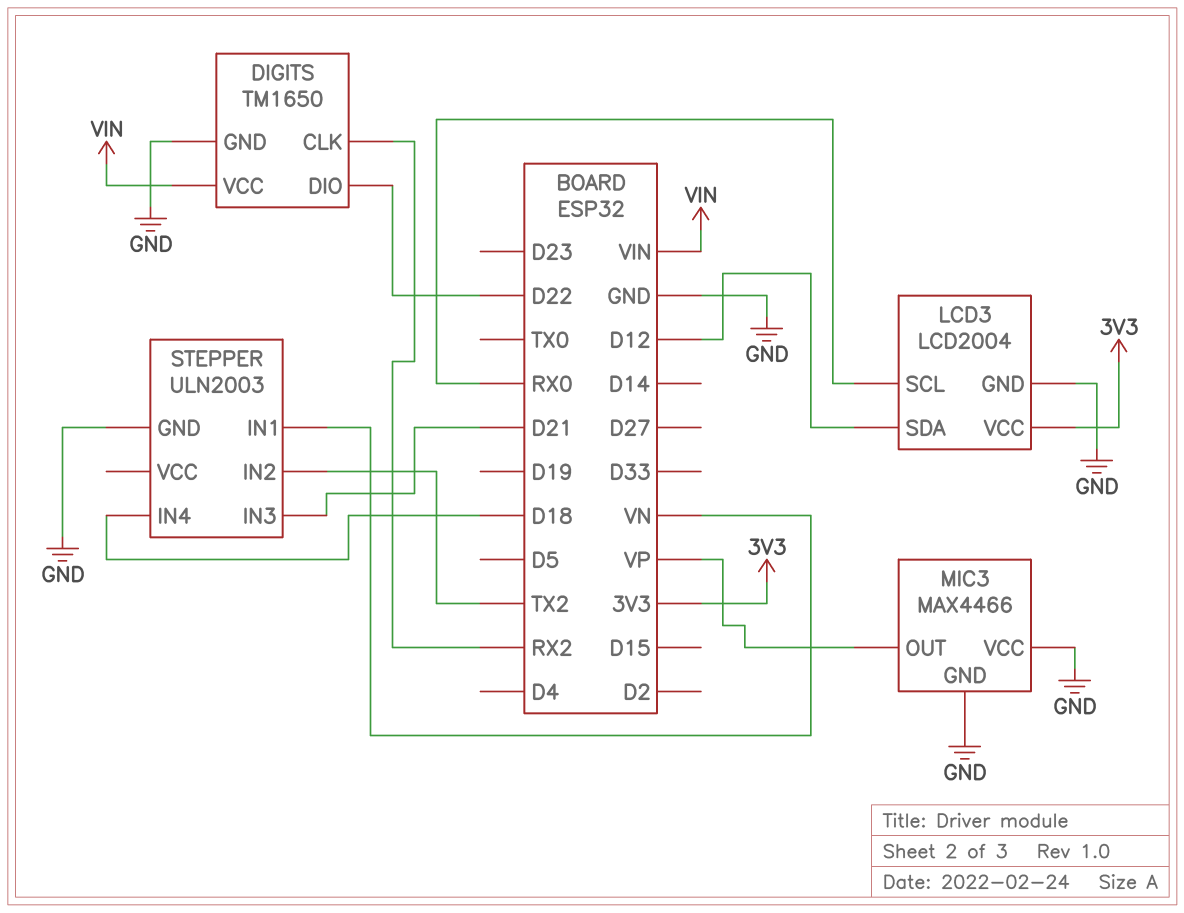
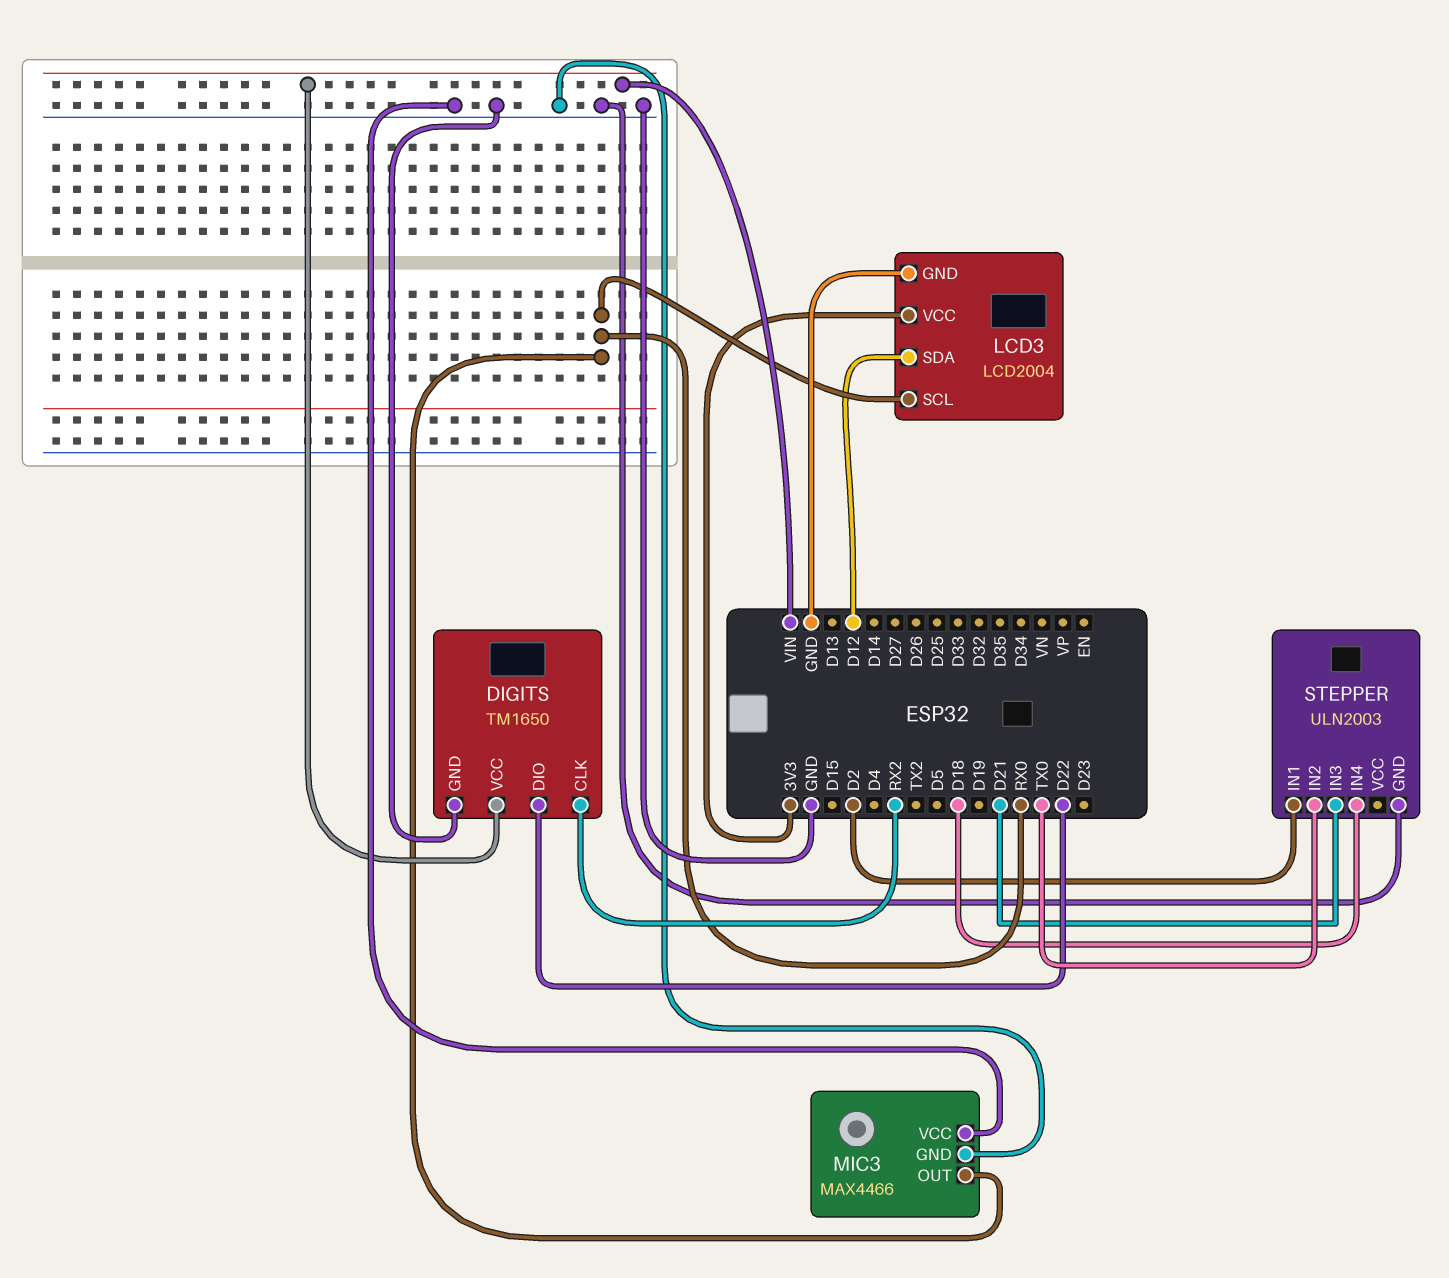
MIC3 pin OUT: VP -> RX0
STEPPER pin IN1: VN -> D2
STEPPER pin IN2: TX2 -> TX0

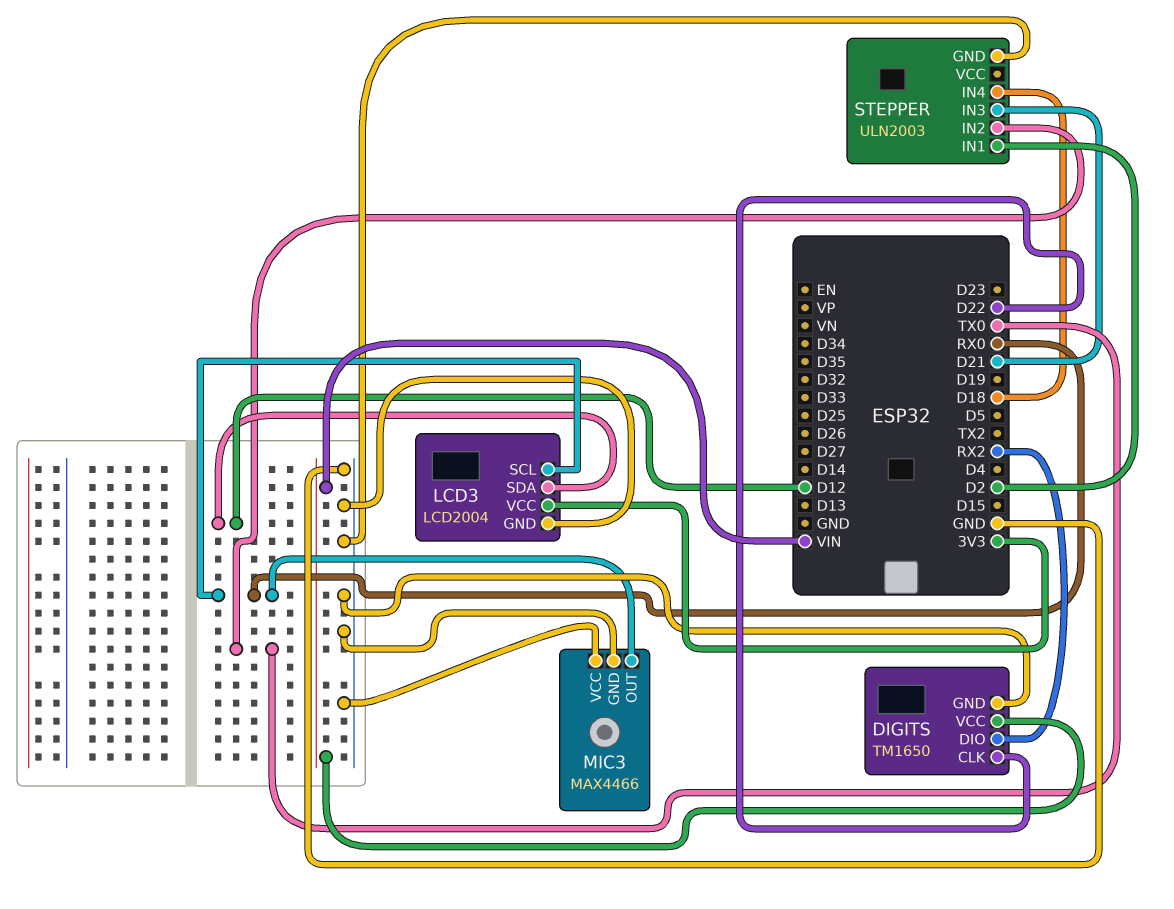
DIGITS pin CLK: RX2 -> D22
DIGITS pin DIO: D22 -> RX2

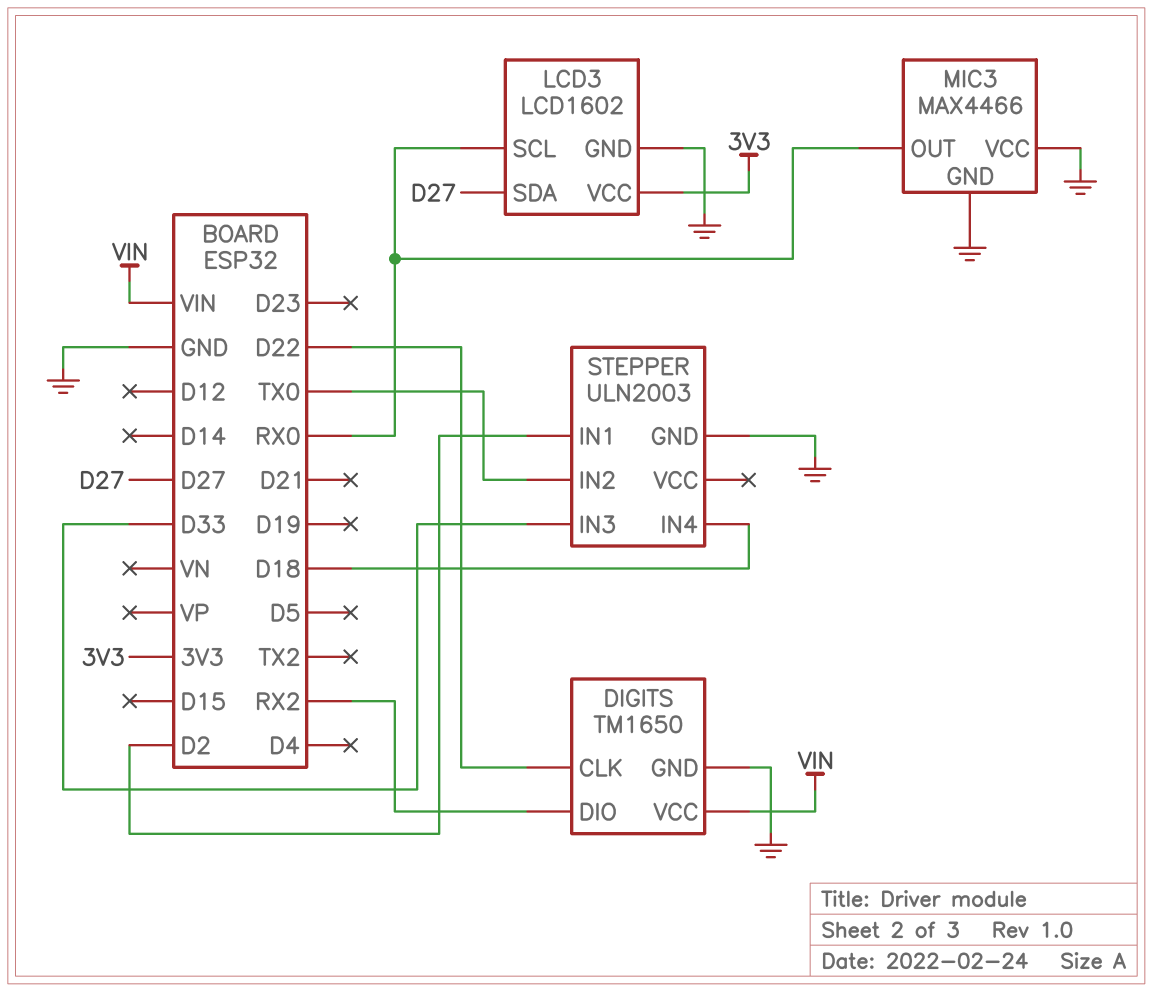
LCD3: LCD2004 -> LCD1602
LCD3 pin SDA: D12 -> D27
STEPPER pin IN3: D21 -> D33

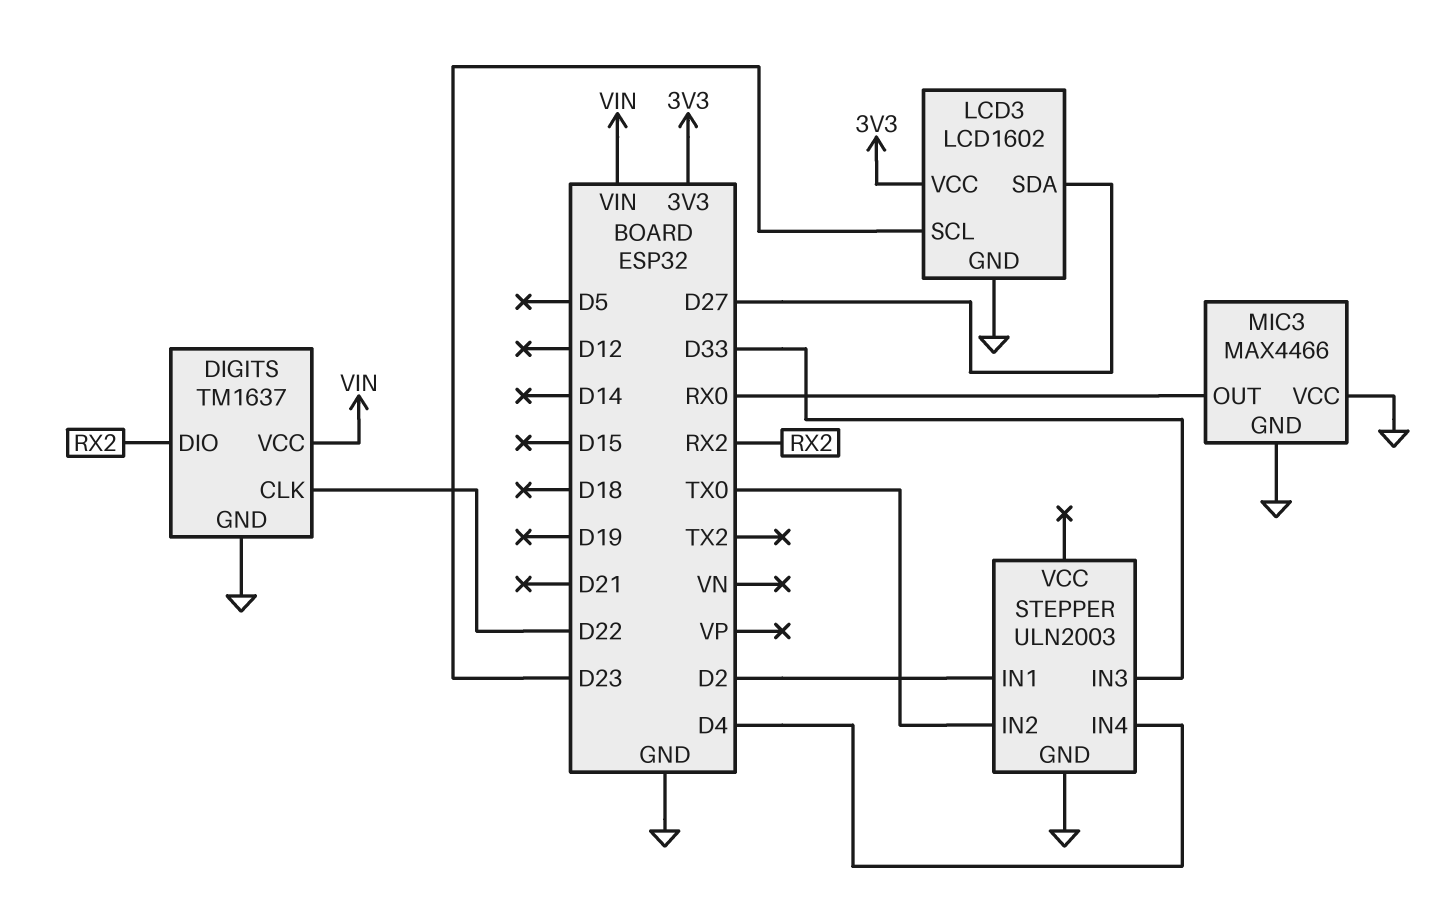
DIGITS: TM1650 -> TM1637
LCD3 pin SCL: RX0 -> D23
STEPPER pin IN4: D18 -> D4

